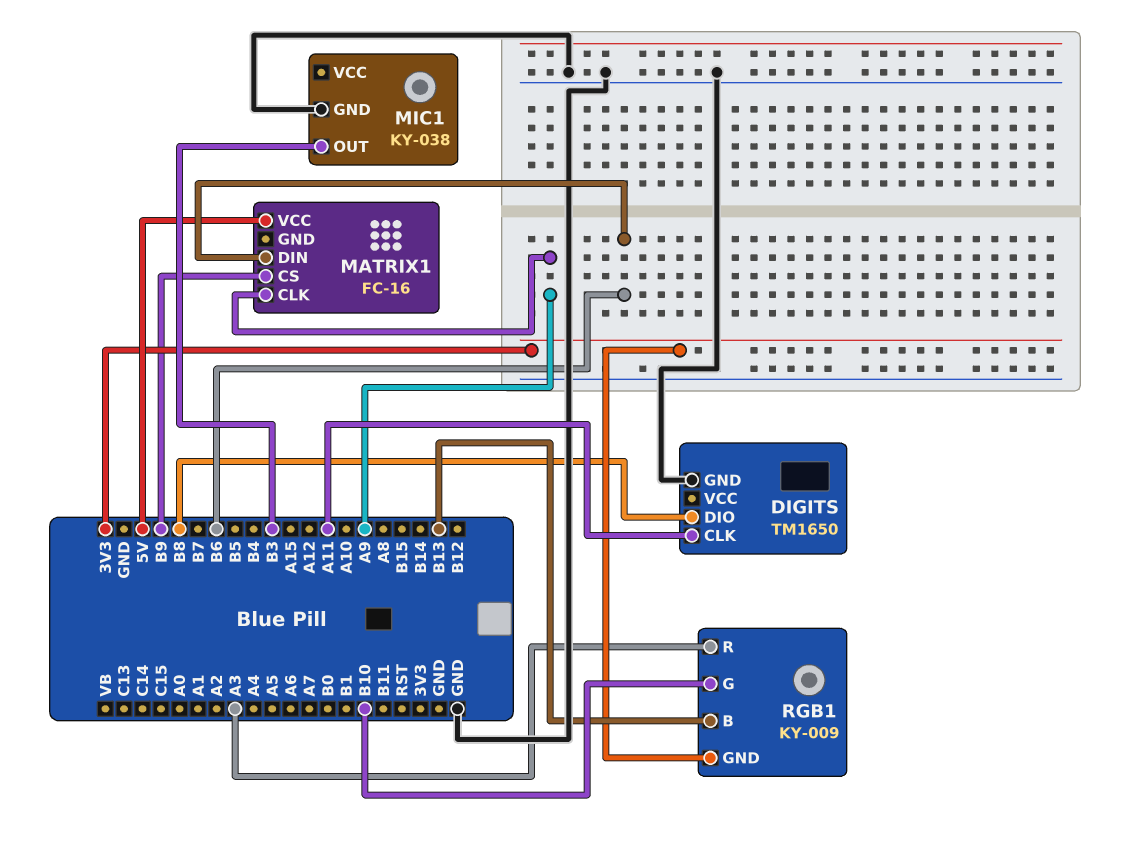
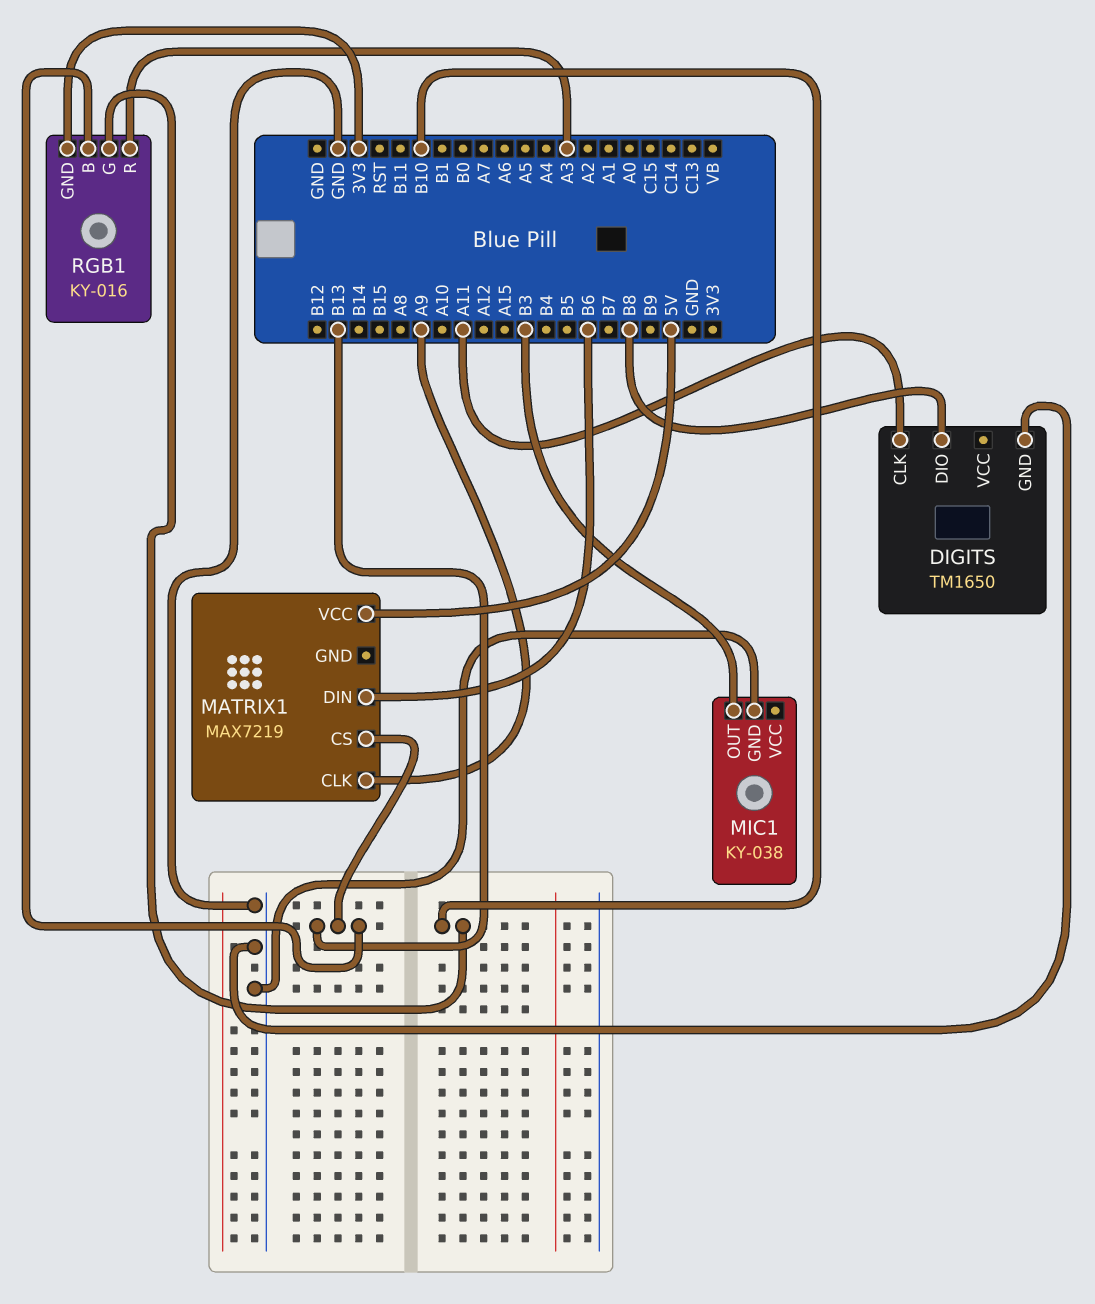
MATRIX1: FC-16 -> MAX7219
MATRIX1 pin CS: B9 -> B13
RGB1: KY-009 -> KY-016

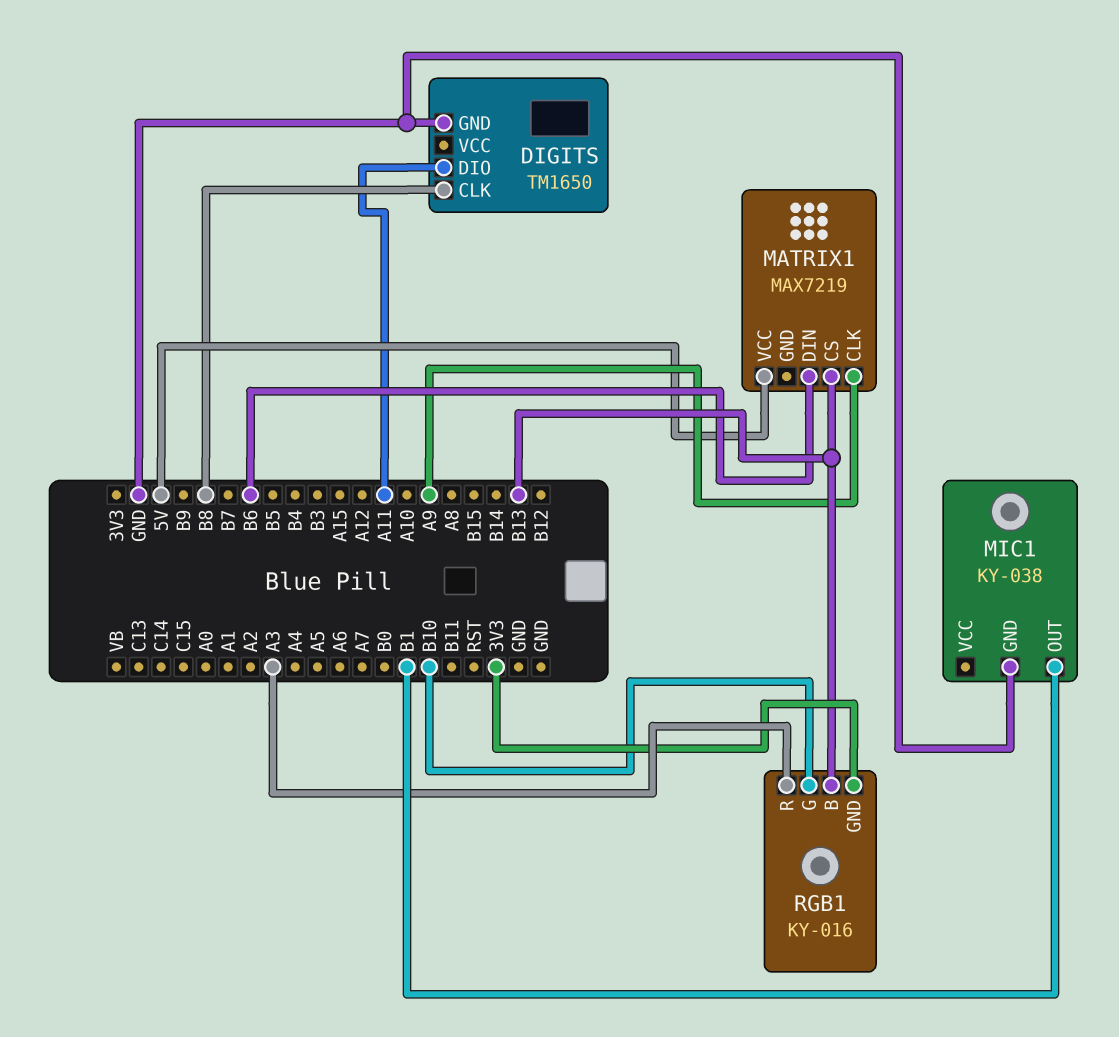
DIGITS pin CLK: A11 -> B8
DIGITS pin DIO: B8 -> A11
MIC1 pin OUT: B3 -> B1

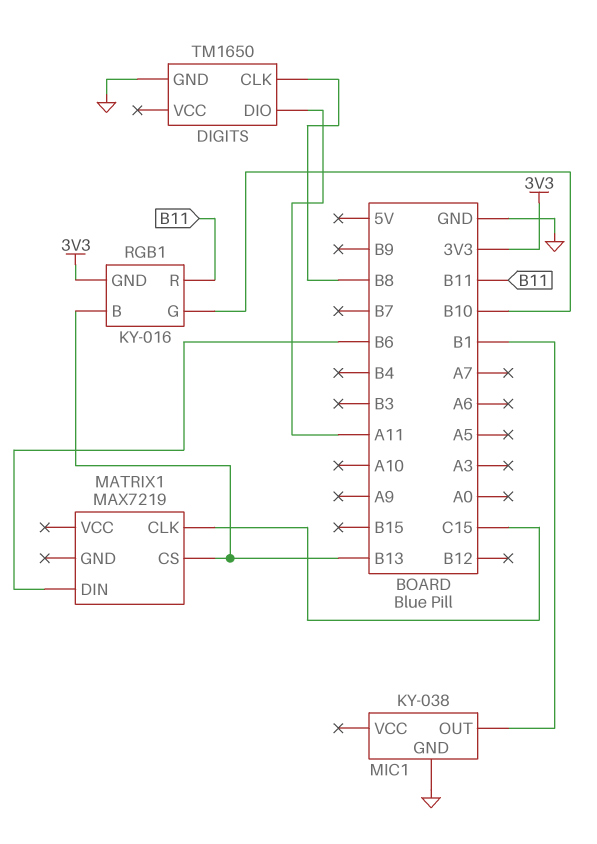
MATRIX1 pin CLK: A9 -> C15
MATRIX1 pin VCC: 5V -> none
RGB1 pin R: A3 -> B11

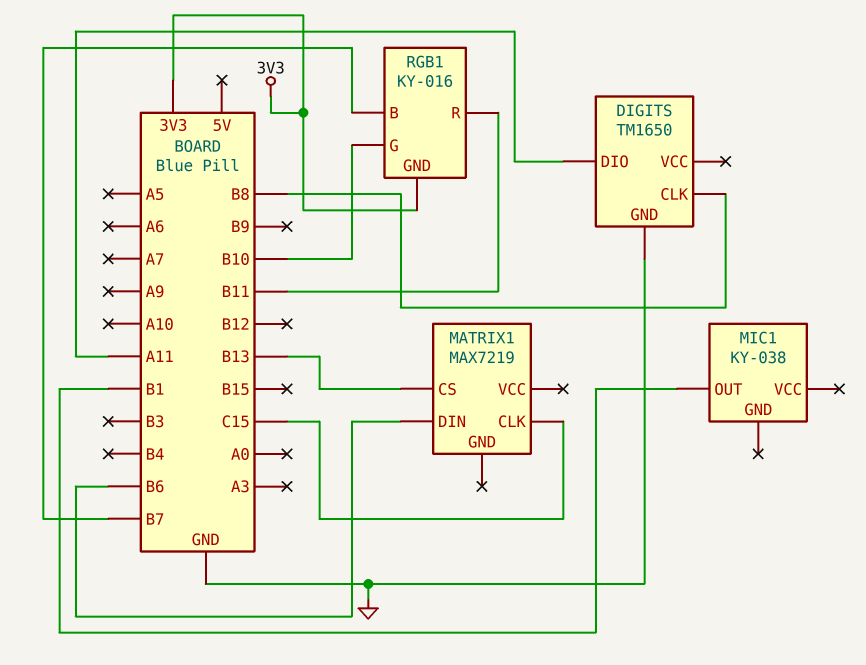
MIC1 pin GND: GND -> none
RGB1 pin B: B13 -> B7

